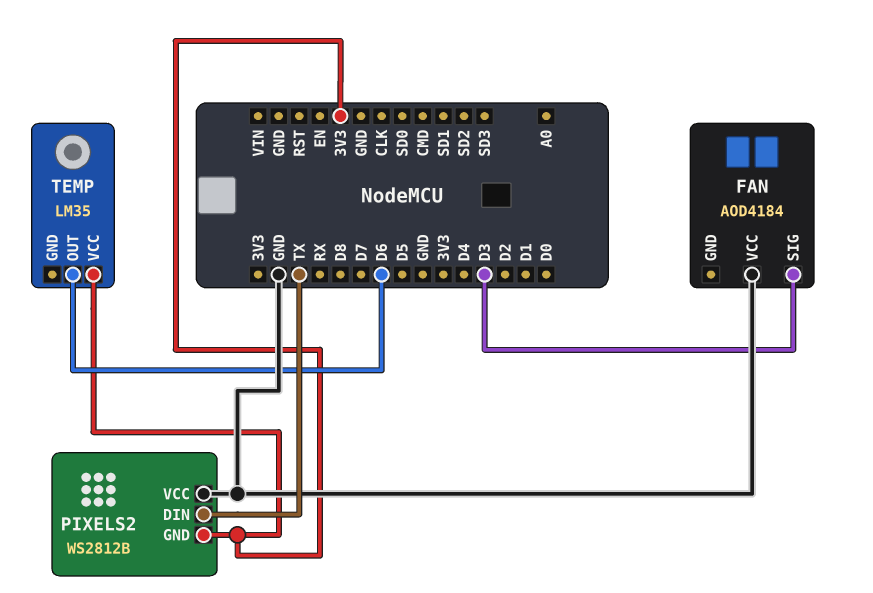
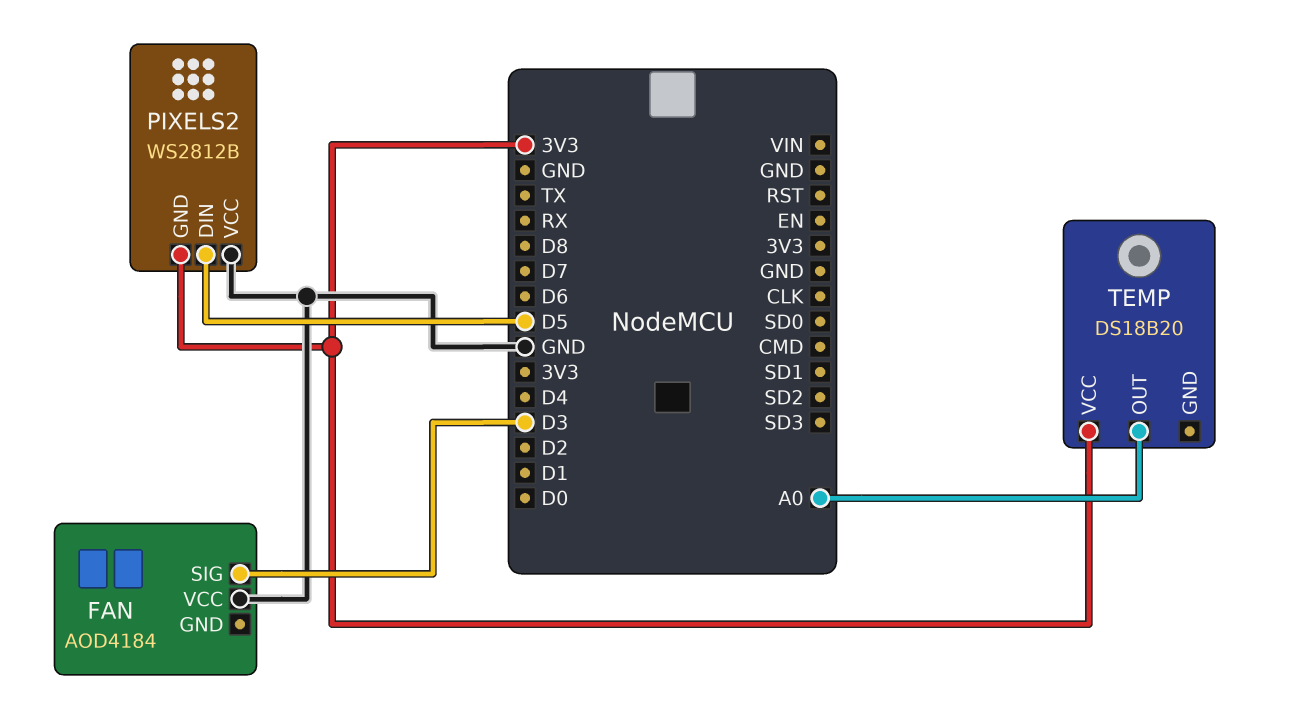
PIXELS2 pin DIN: TX -> D5
TEMP: LM35 -> DS18B20
TEMP pin OUT: D6 -> A0

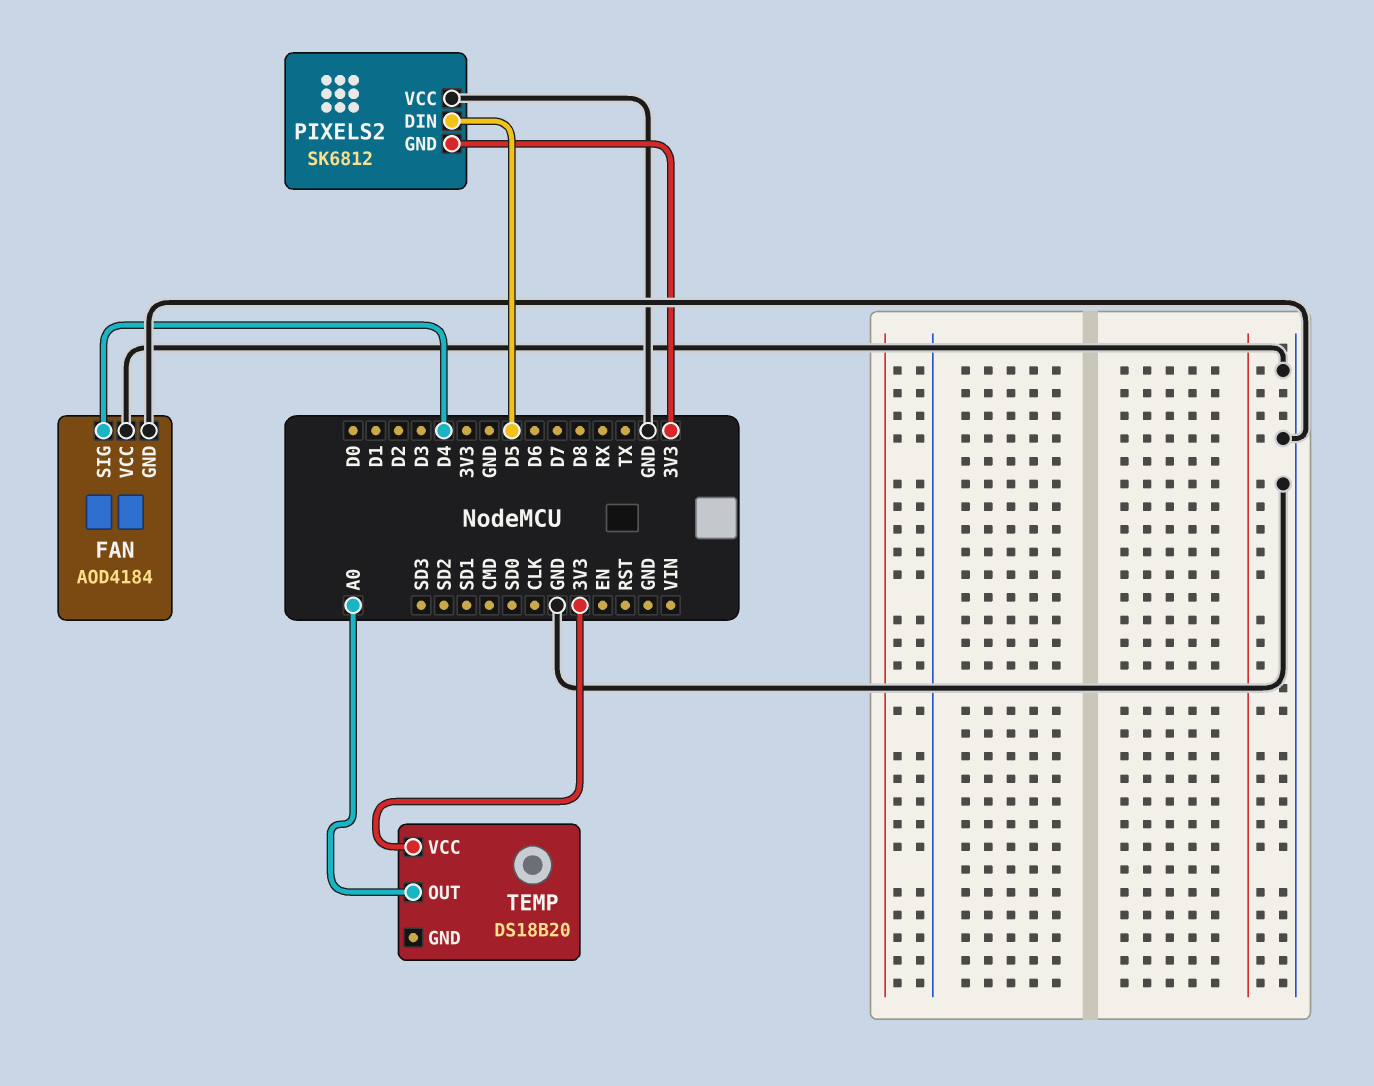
FAN pin GND: none -> GND
FAN pin SIG: D3 -> D4
PIXELS2: WS2812B -> SK6812

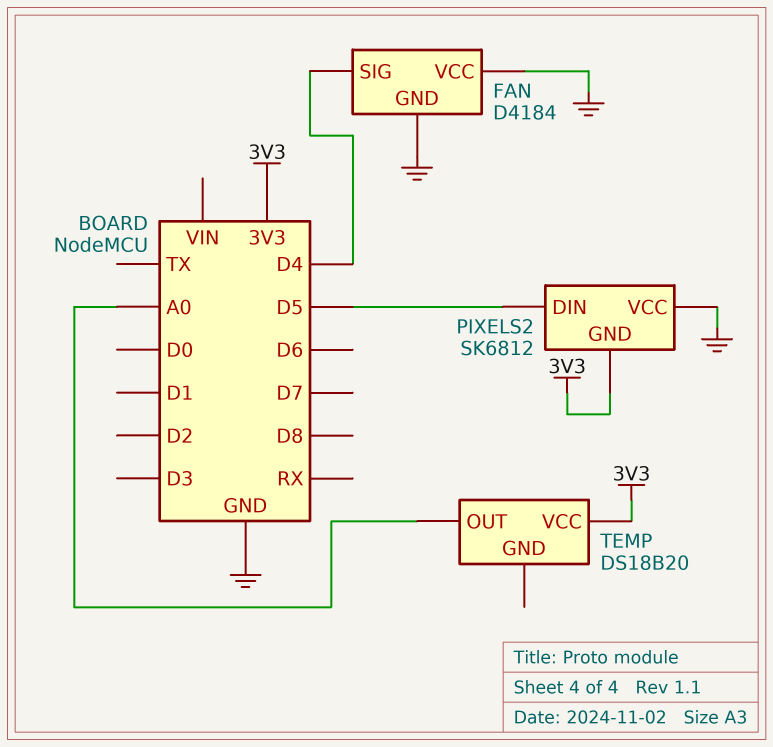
FAN: AOD4184 -> D4184

